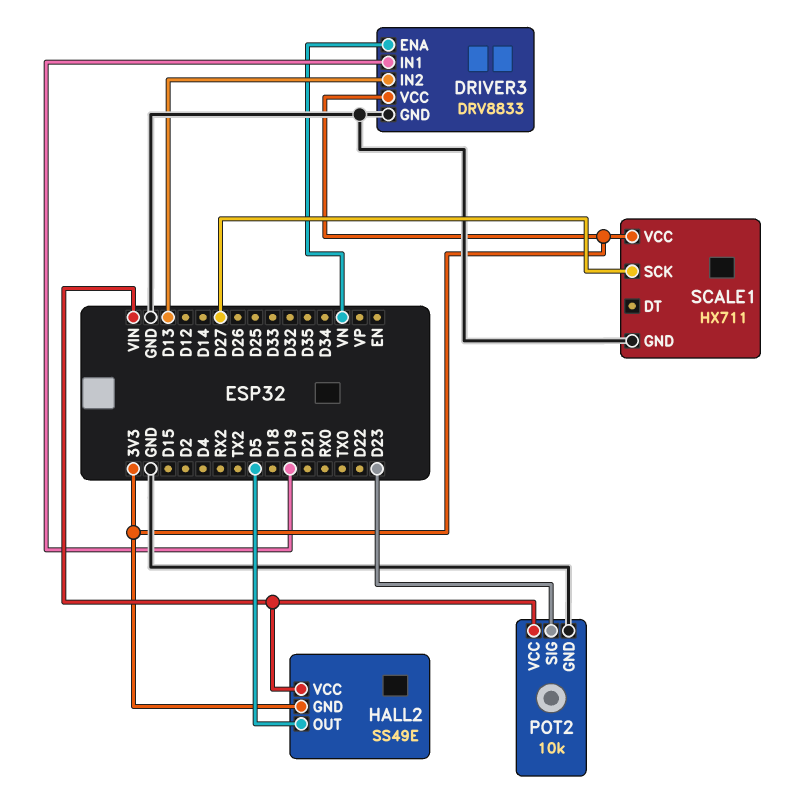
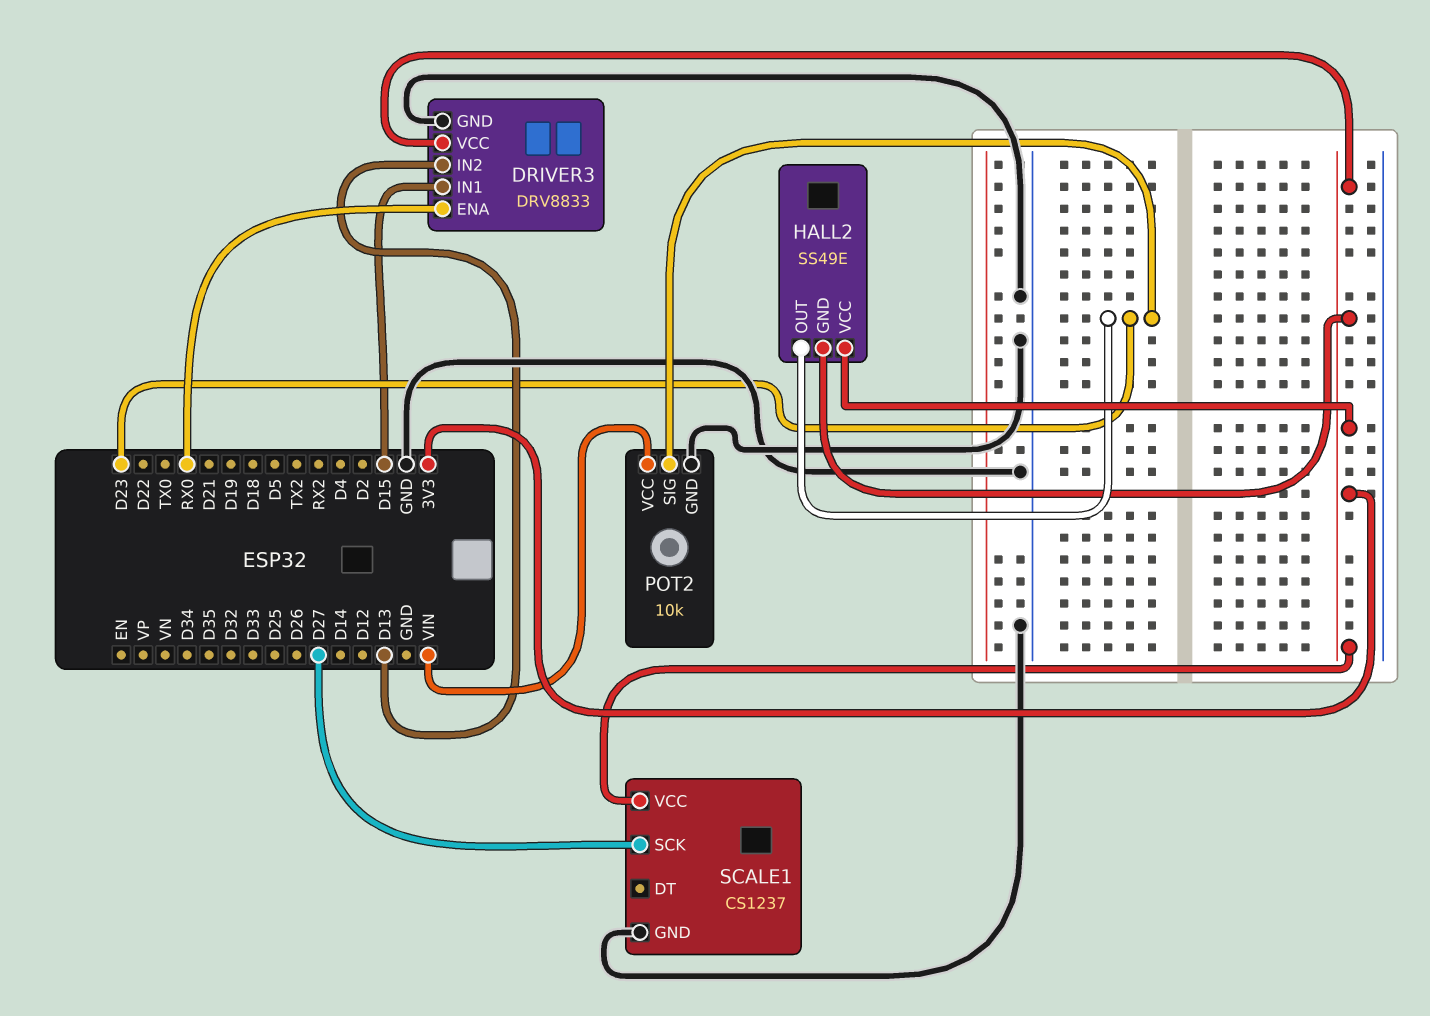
DRIVER3 pin ENA: VN -> RX0
DRIVER3 pin IN1: D19 -> D15
HALL2 pin OUT: D5 -> D23
HALL2 pin VCC: VIN -> 3V3
SCALE1: HX711 -> CS1237

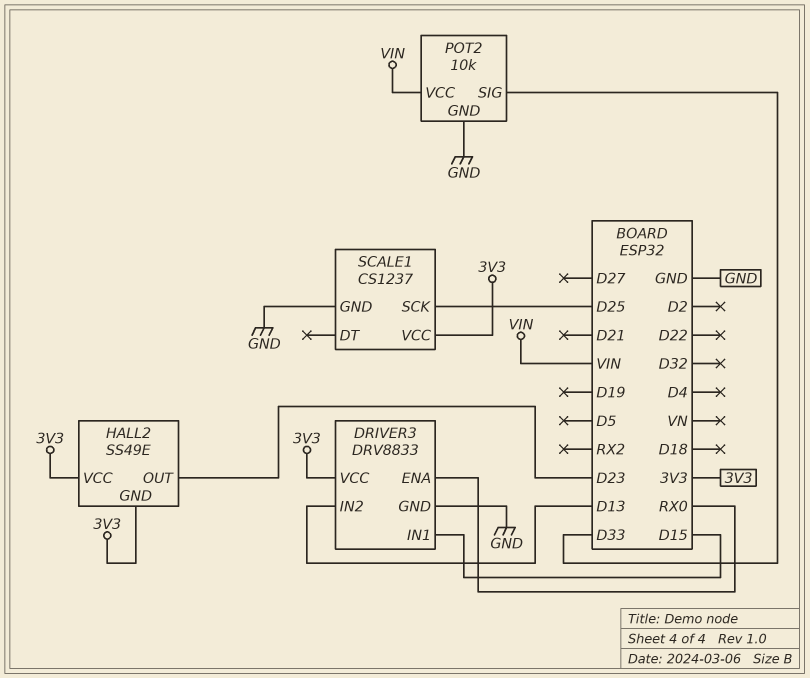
POT2 pin SIG: D23 -> D33
SCALE1 pin SCK: D27 -> D25

